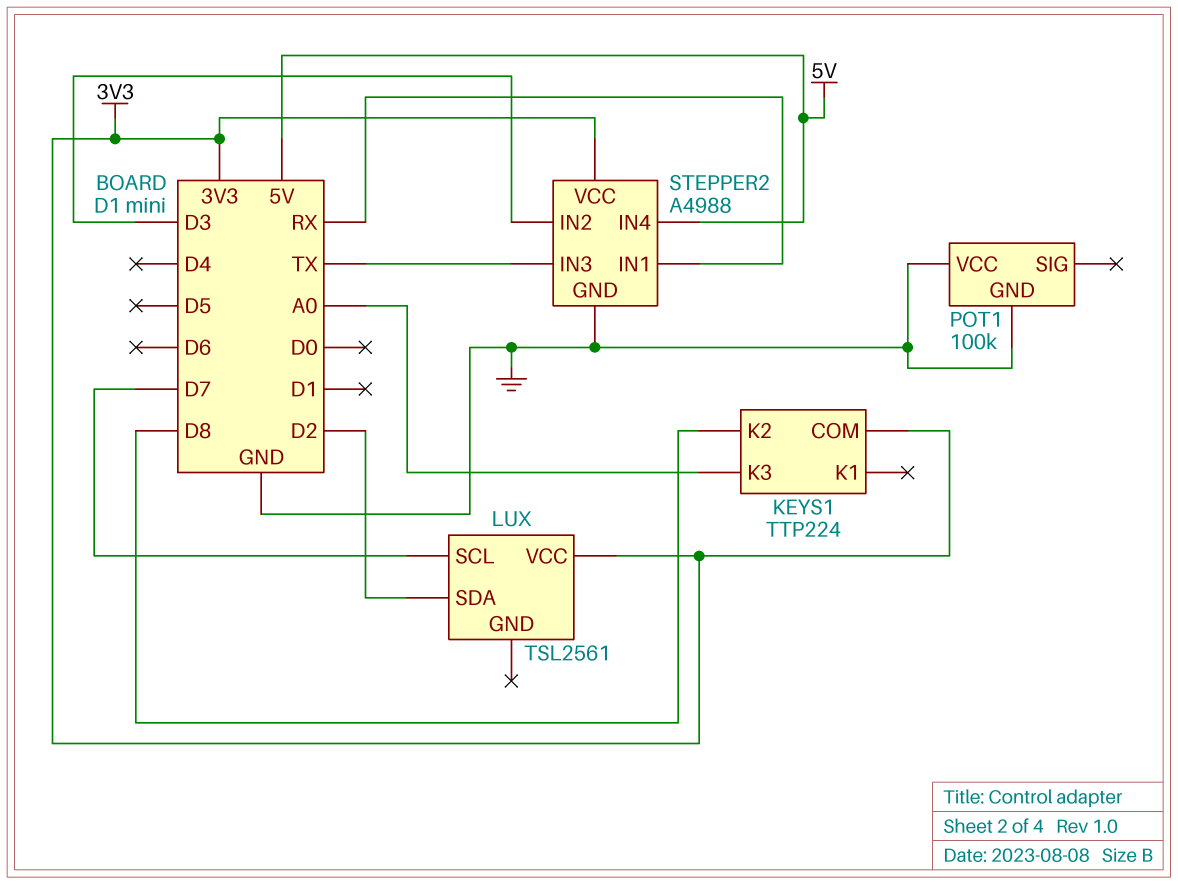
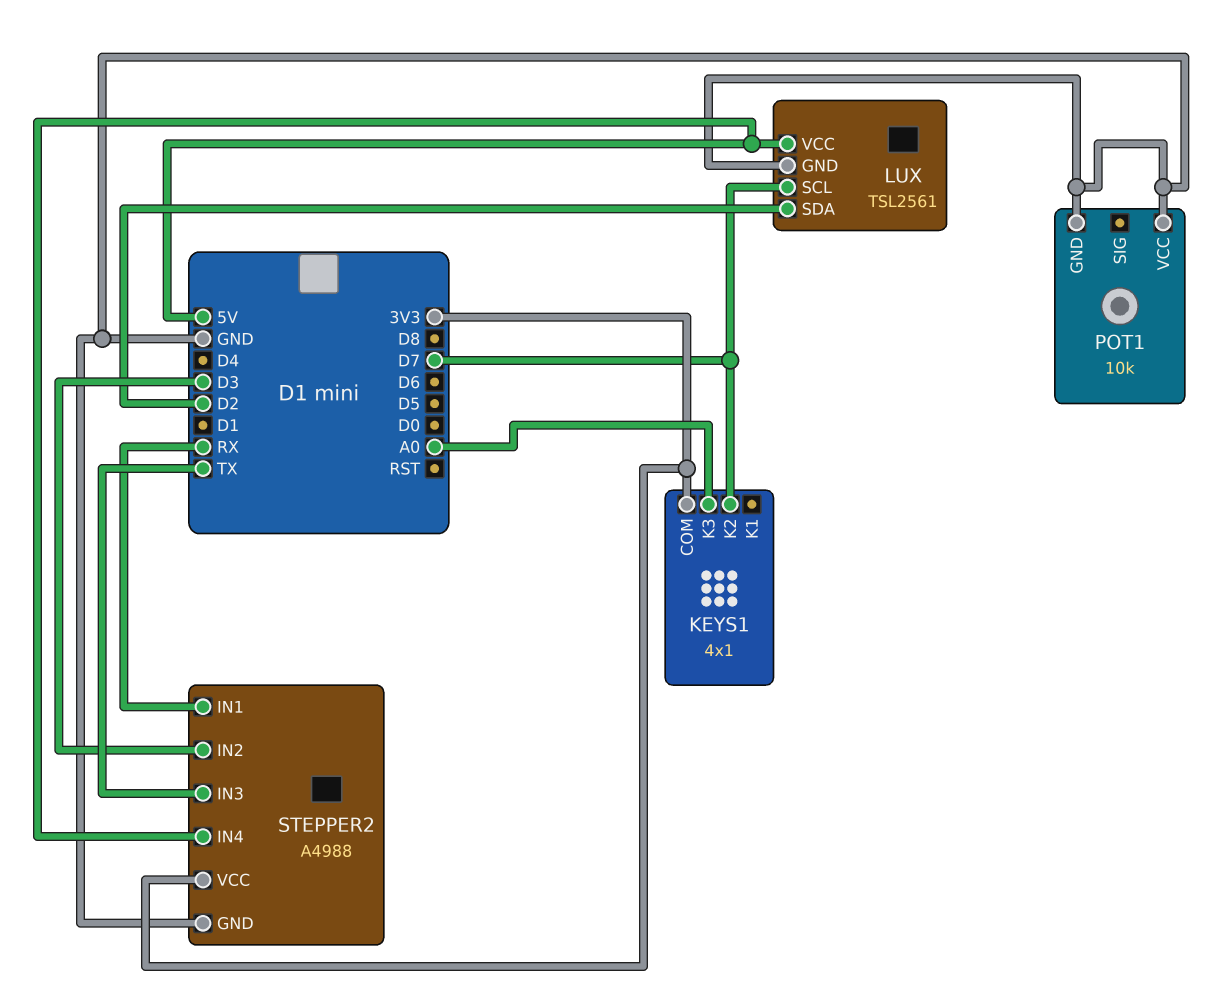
KEYS1: TTP224 -> 4x1
KEYS1 pin K2: D8 -> D7
LUX pin GND: none -> GND
LUX pin VCC: 3V3 -> 5V
POT1: 100k -> 10k

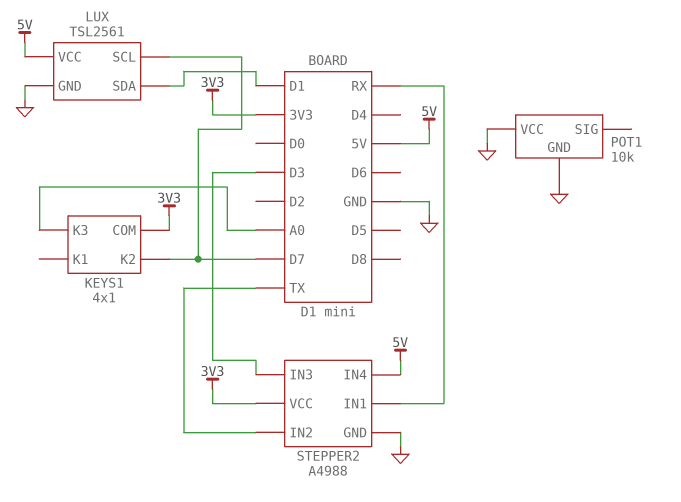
LUX pin SDA: D2 -> D1
STEPPER2 pin IN2: D3 -> TX
STEPPER2 pin IN3: TX -> D3

